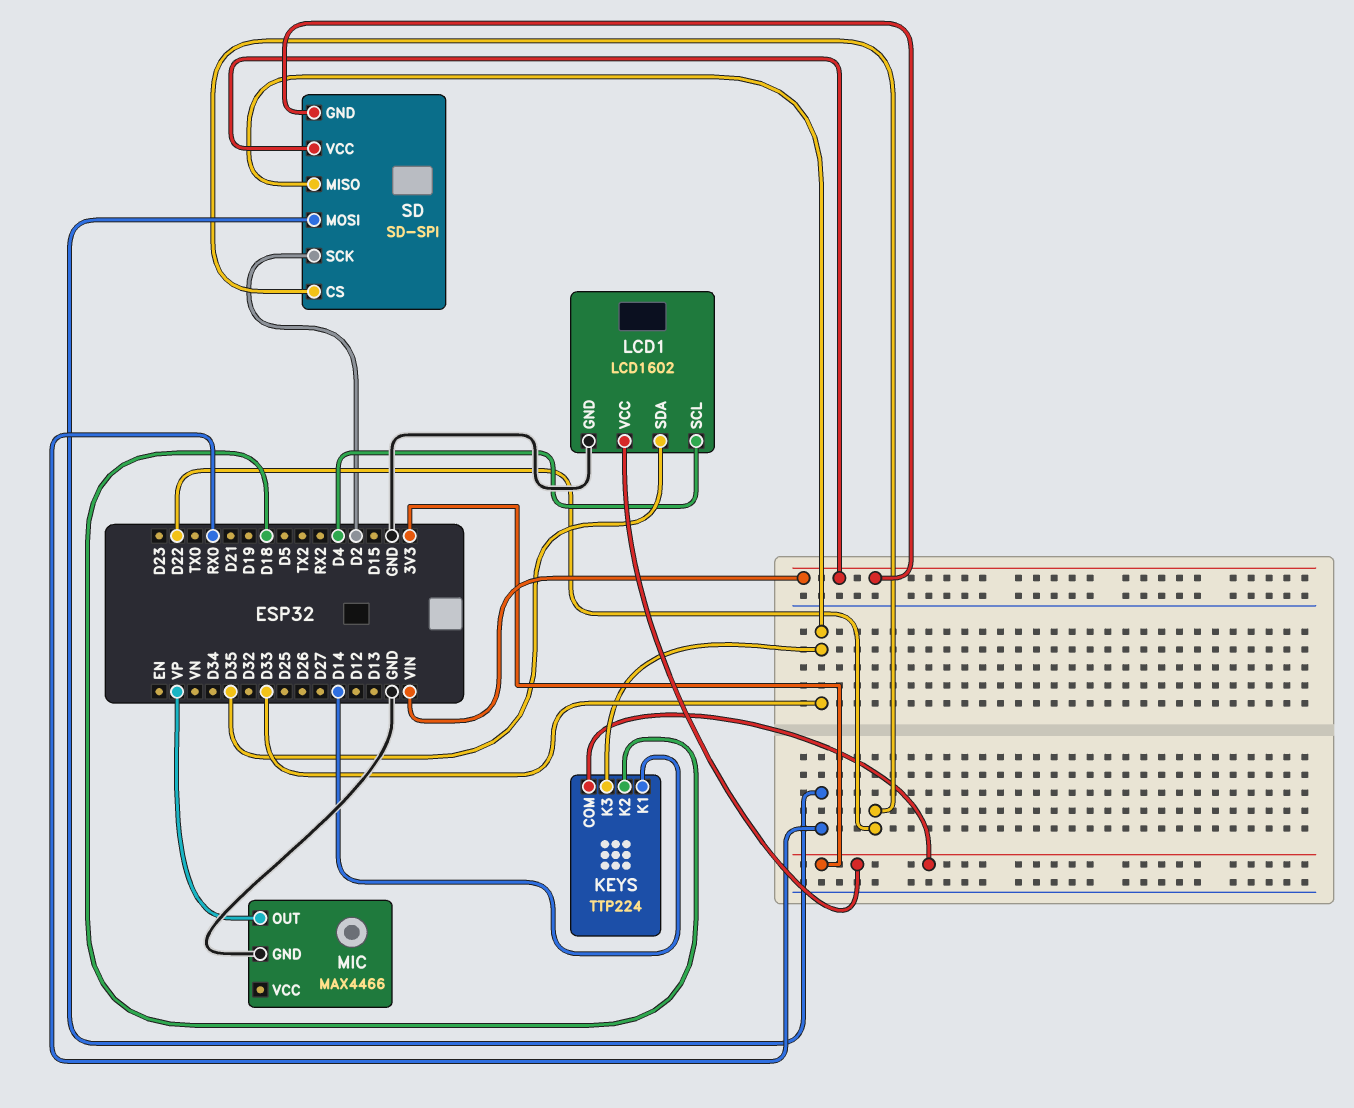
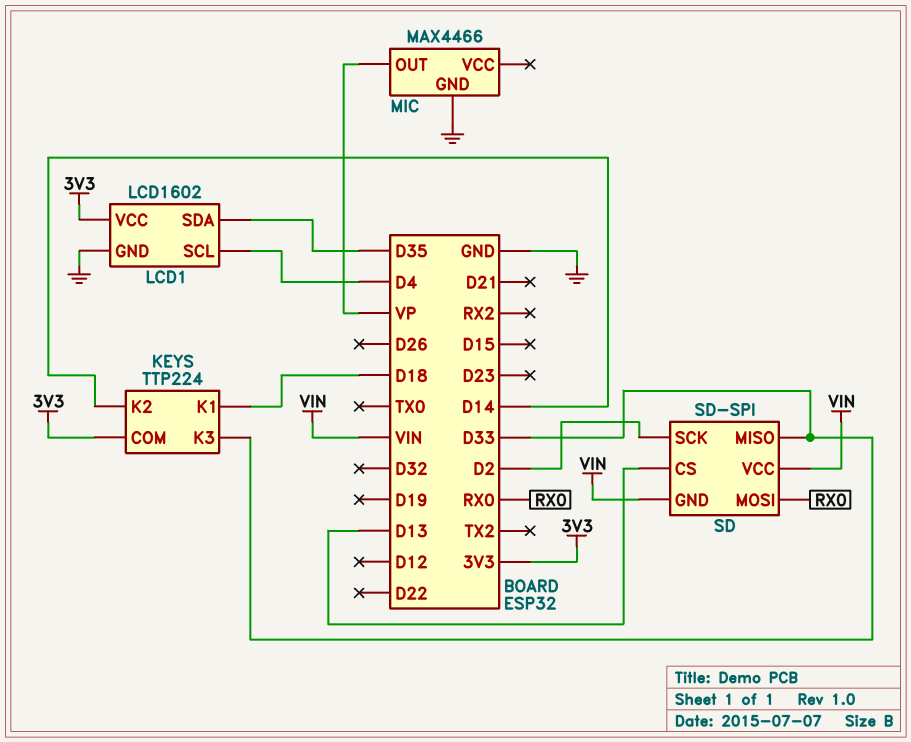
KEYS pin K1: D14 -> D18
KEYS pin K2: D18 -> D14
SD pin CS: D22 -> D13

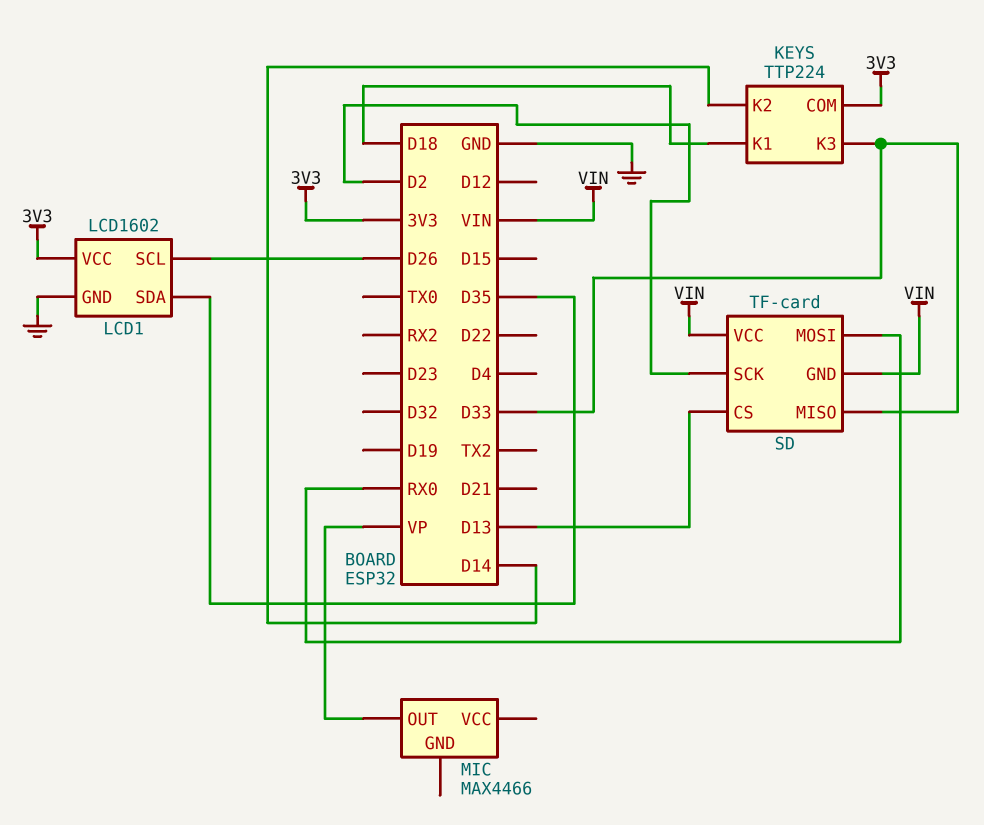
LCD1 pin SCL: D4 -> D26
MIC pin GND: GND -> none
SD: SD-SPI -> TF-card

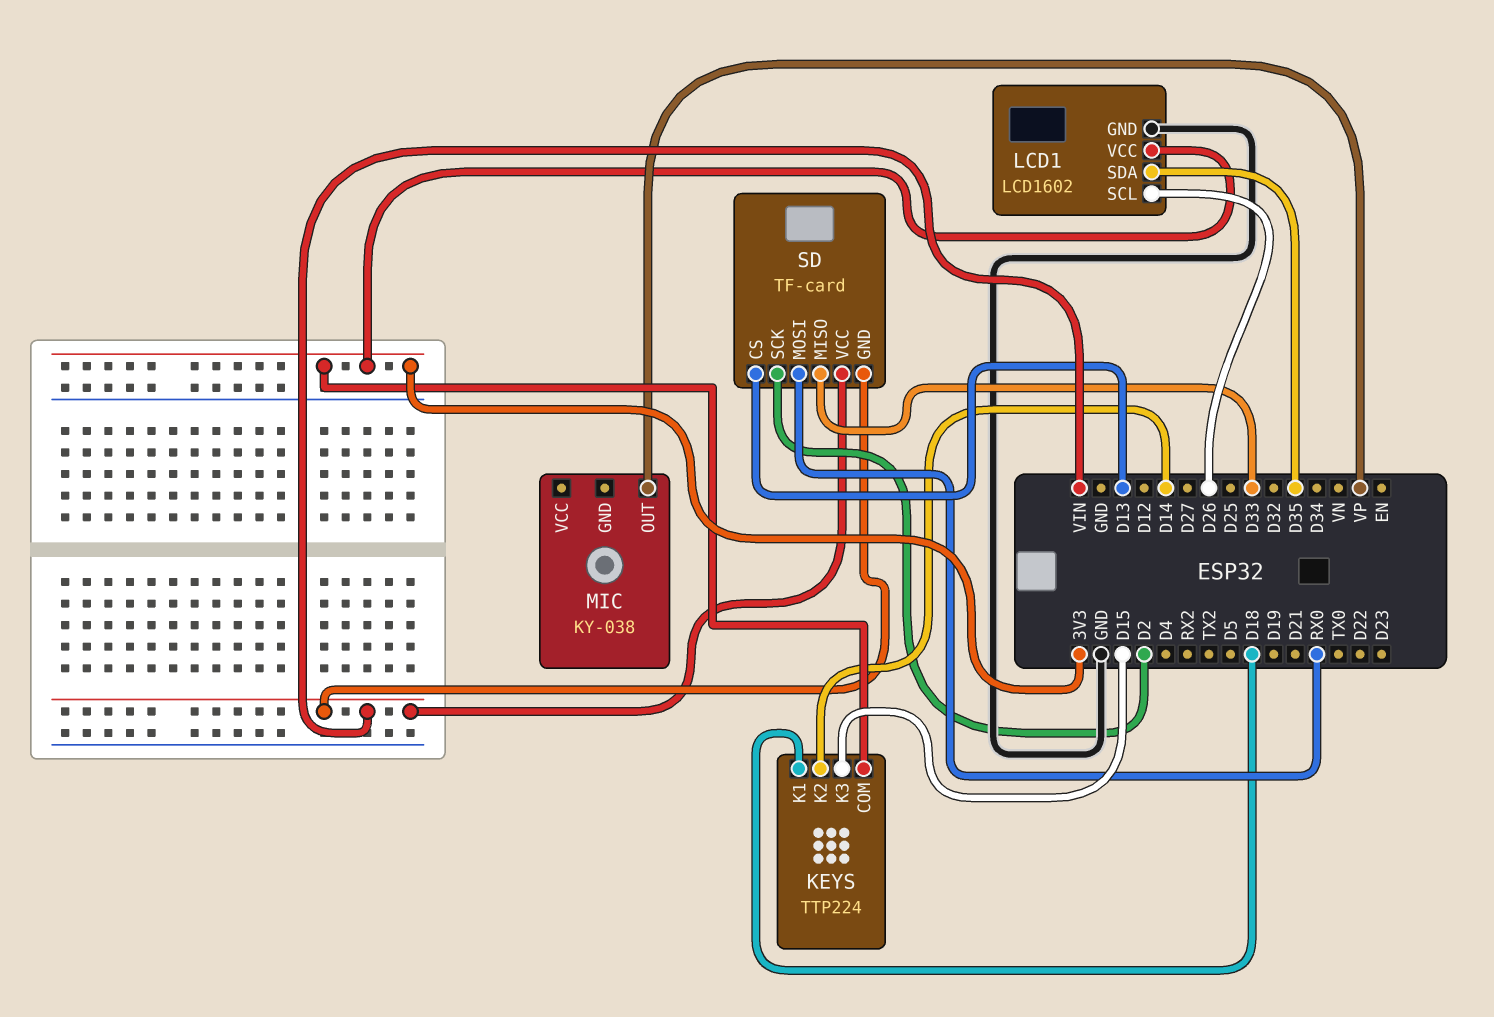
KEYS pin K3: D33 -> D15
MIC: MAX4466 -> KY-038

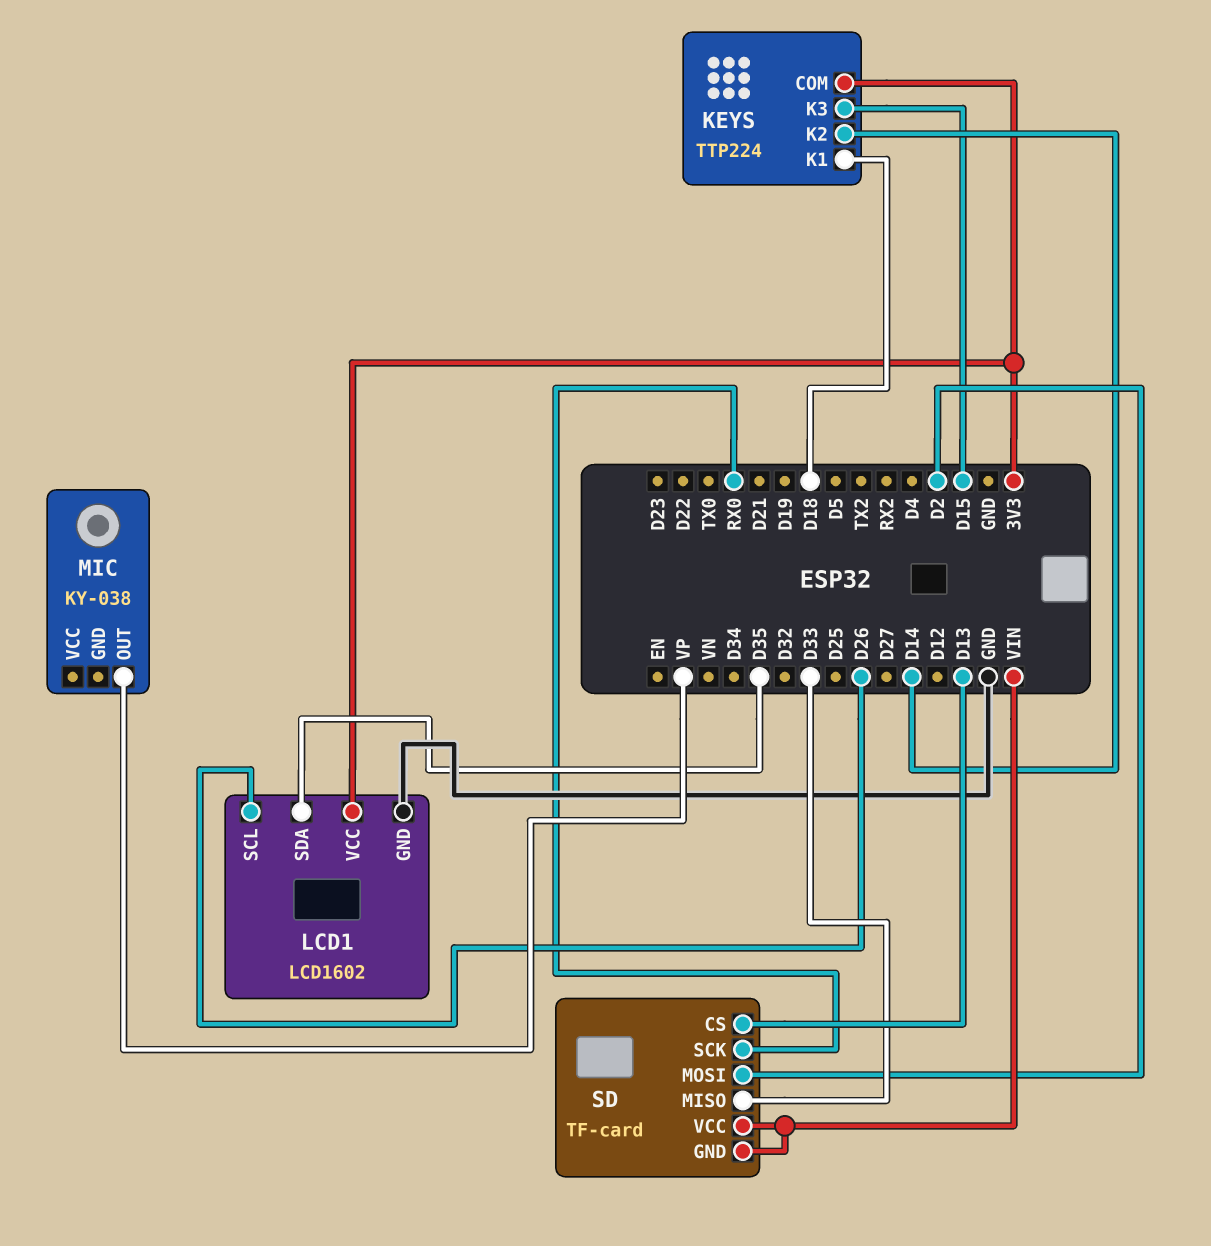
SD pin MOSI: RX0 -> D2
SD pin SCK: D2 -> RX0

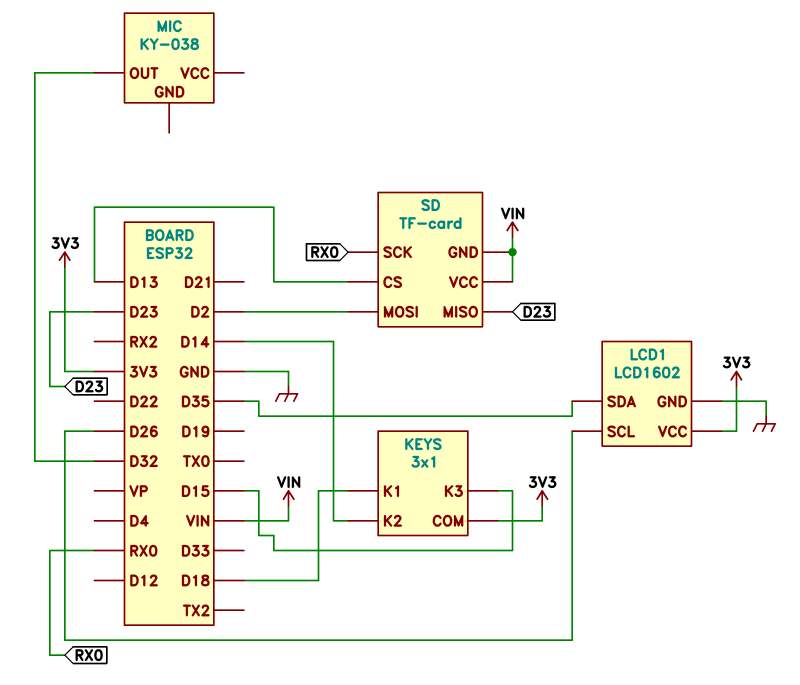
KEYS: TTP224 -> 3x1
MIC pin OUT: VP -> D32
SD pin MISO: D33 -> D23

